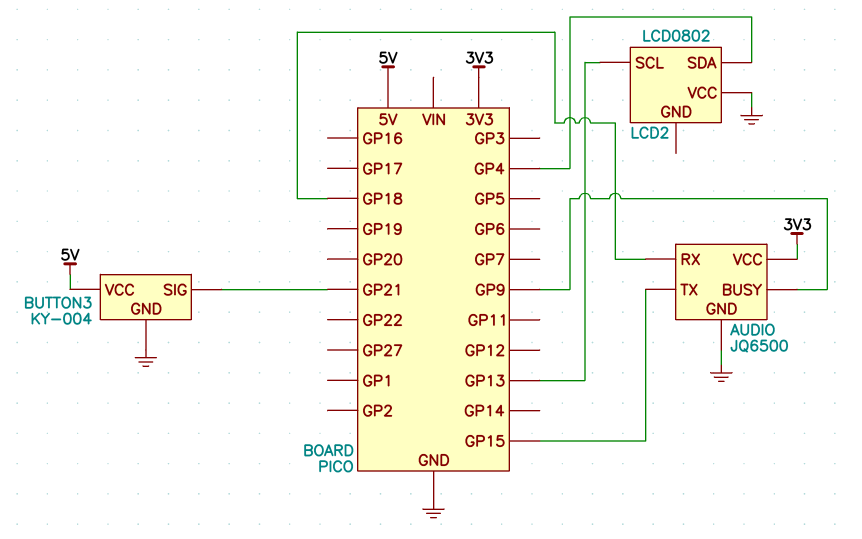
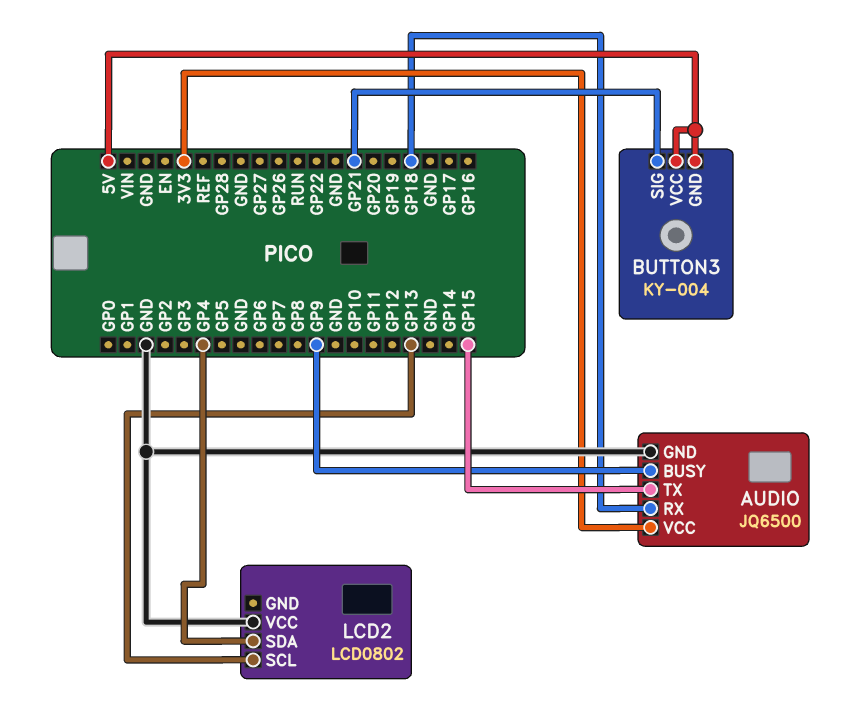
BUTTON3 pin GND: GND -> 5V

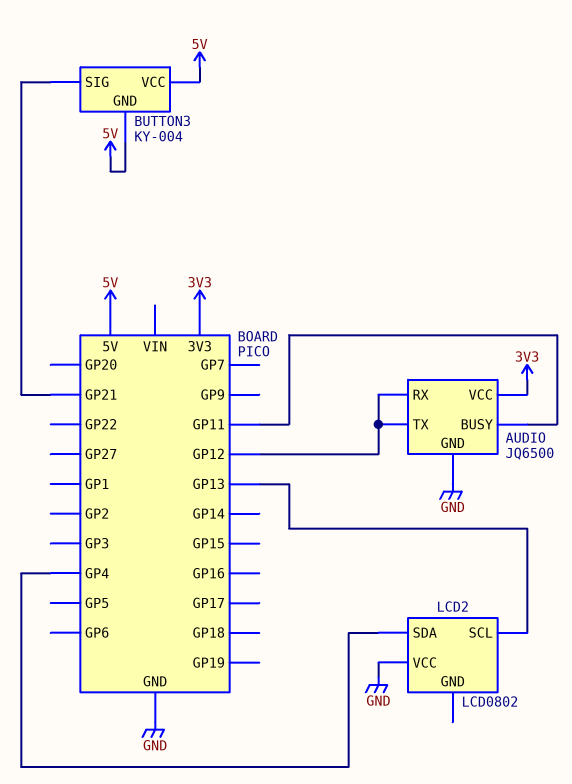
AUDIO pin BUSY: GP9 -> GP11
AUDIO pin RX: GP18 -> GP12
AUDIO pin TX: GP15 -> GP12

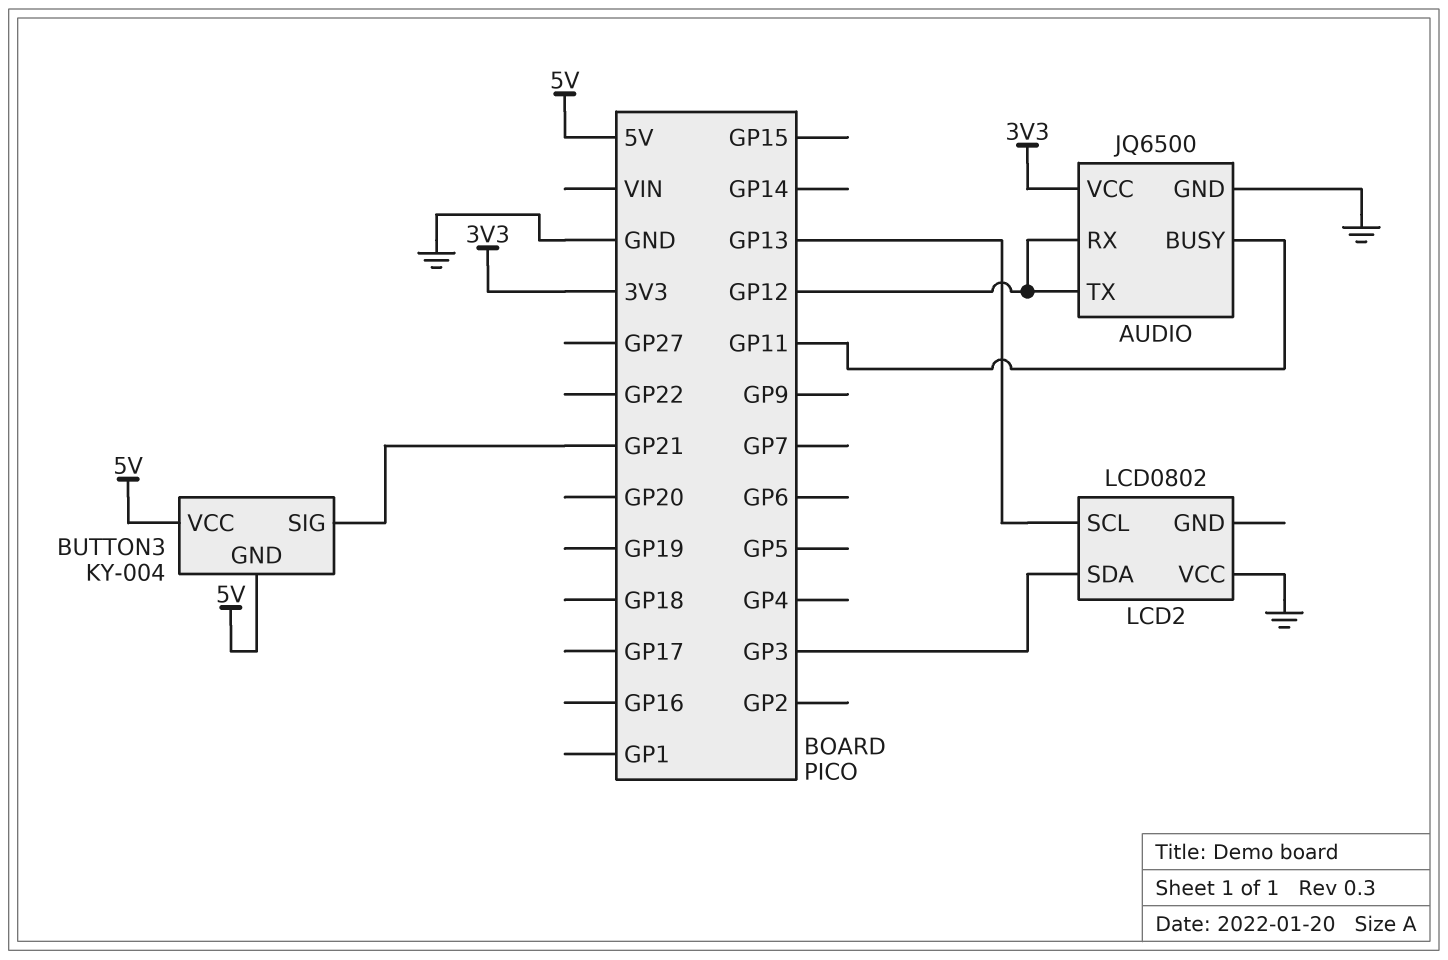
LCD2 pin SDA: GP4 -> GP3

